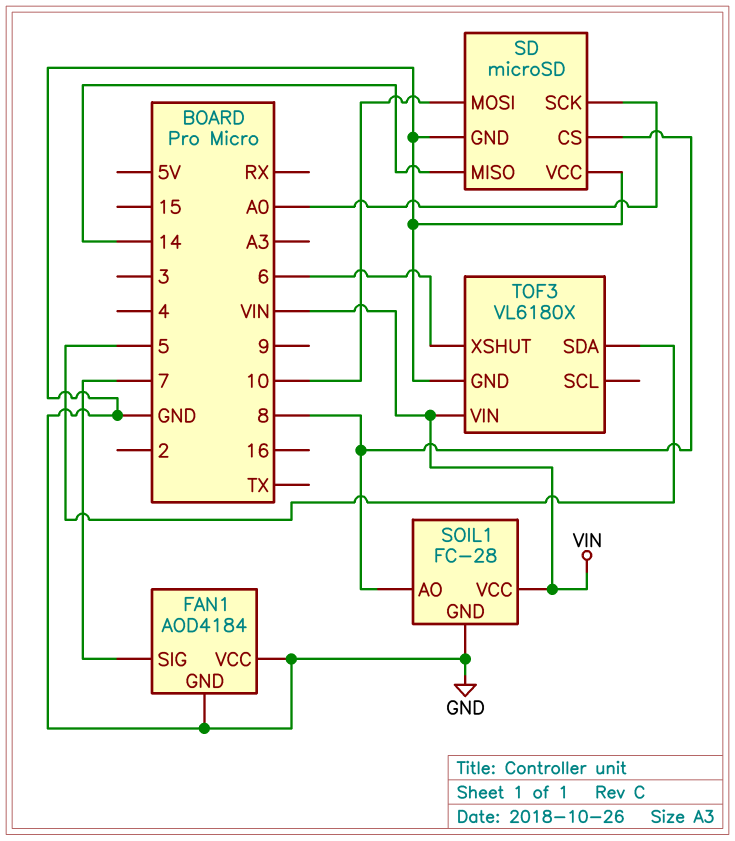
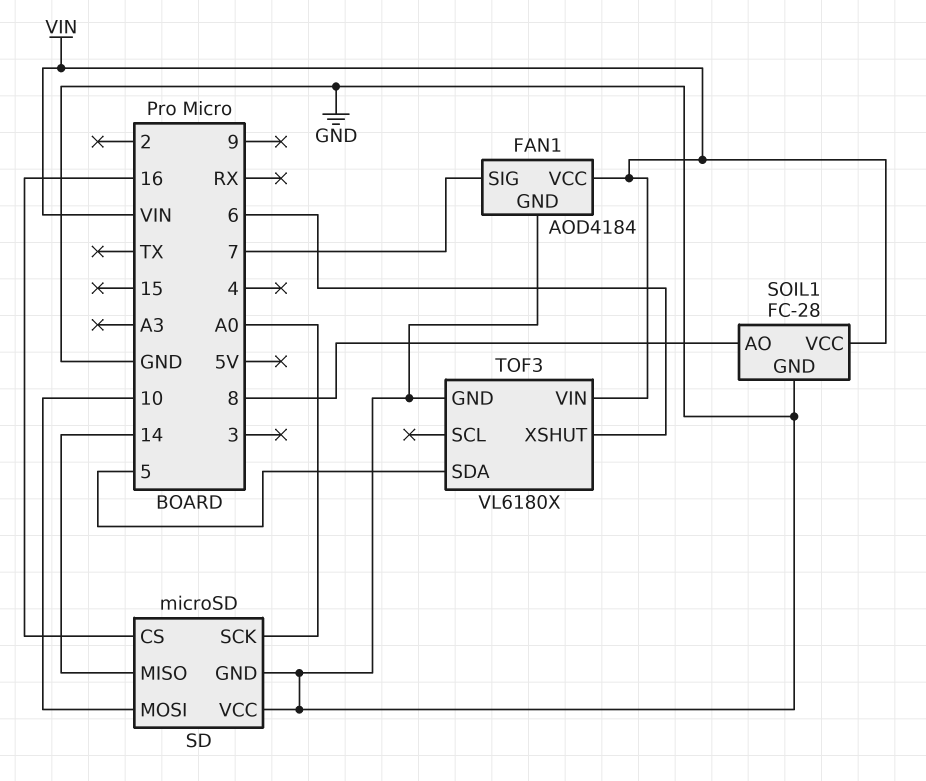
FAN1 pin VCC: GND -> VIN
SD pin CS: 8 -> 16

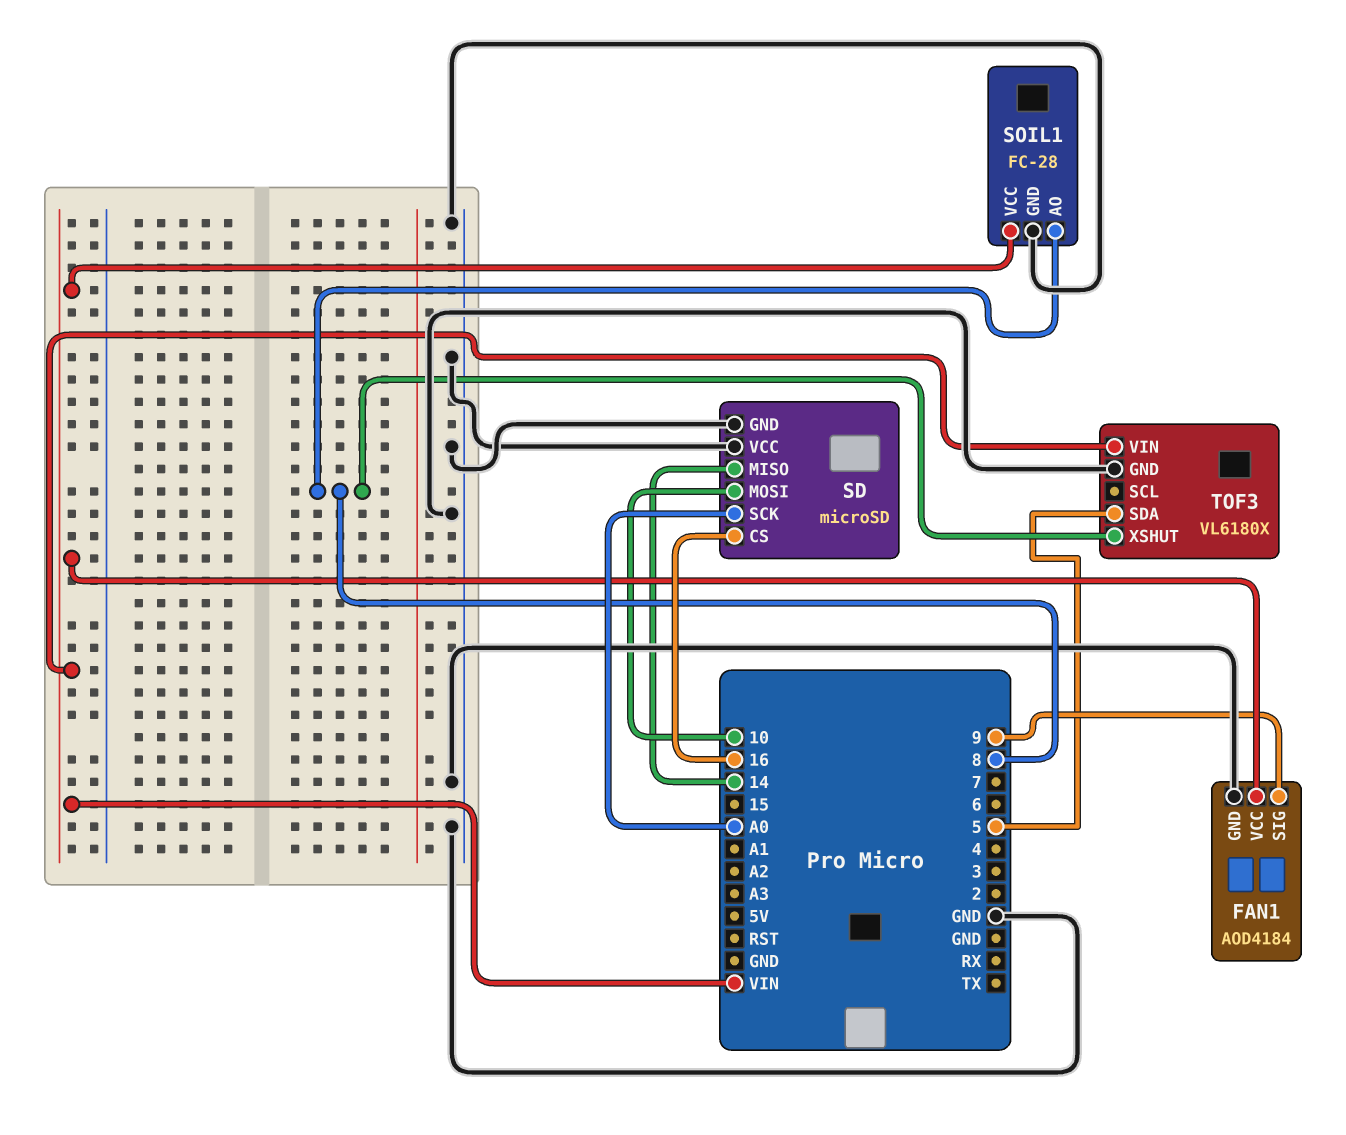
FAN1 pin SIG: 7 -> 9
TOF3 pin XSHUT: 6 -> 8

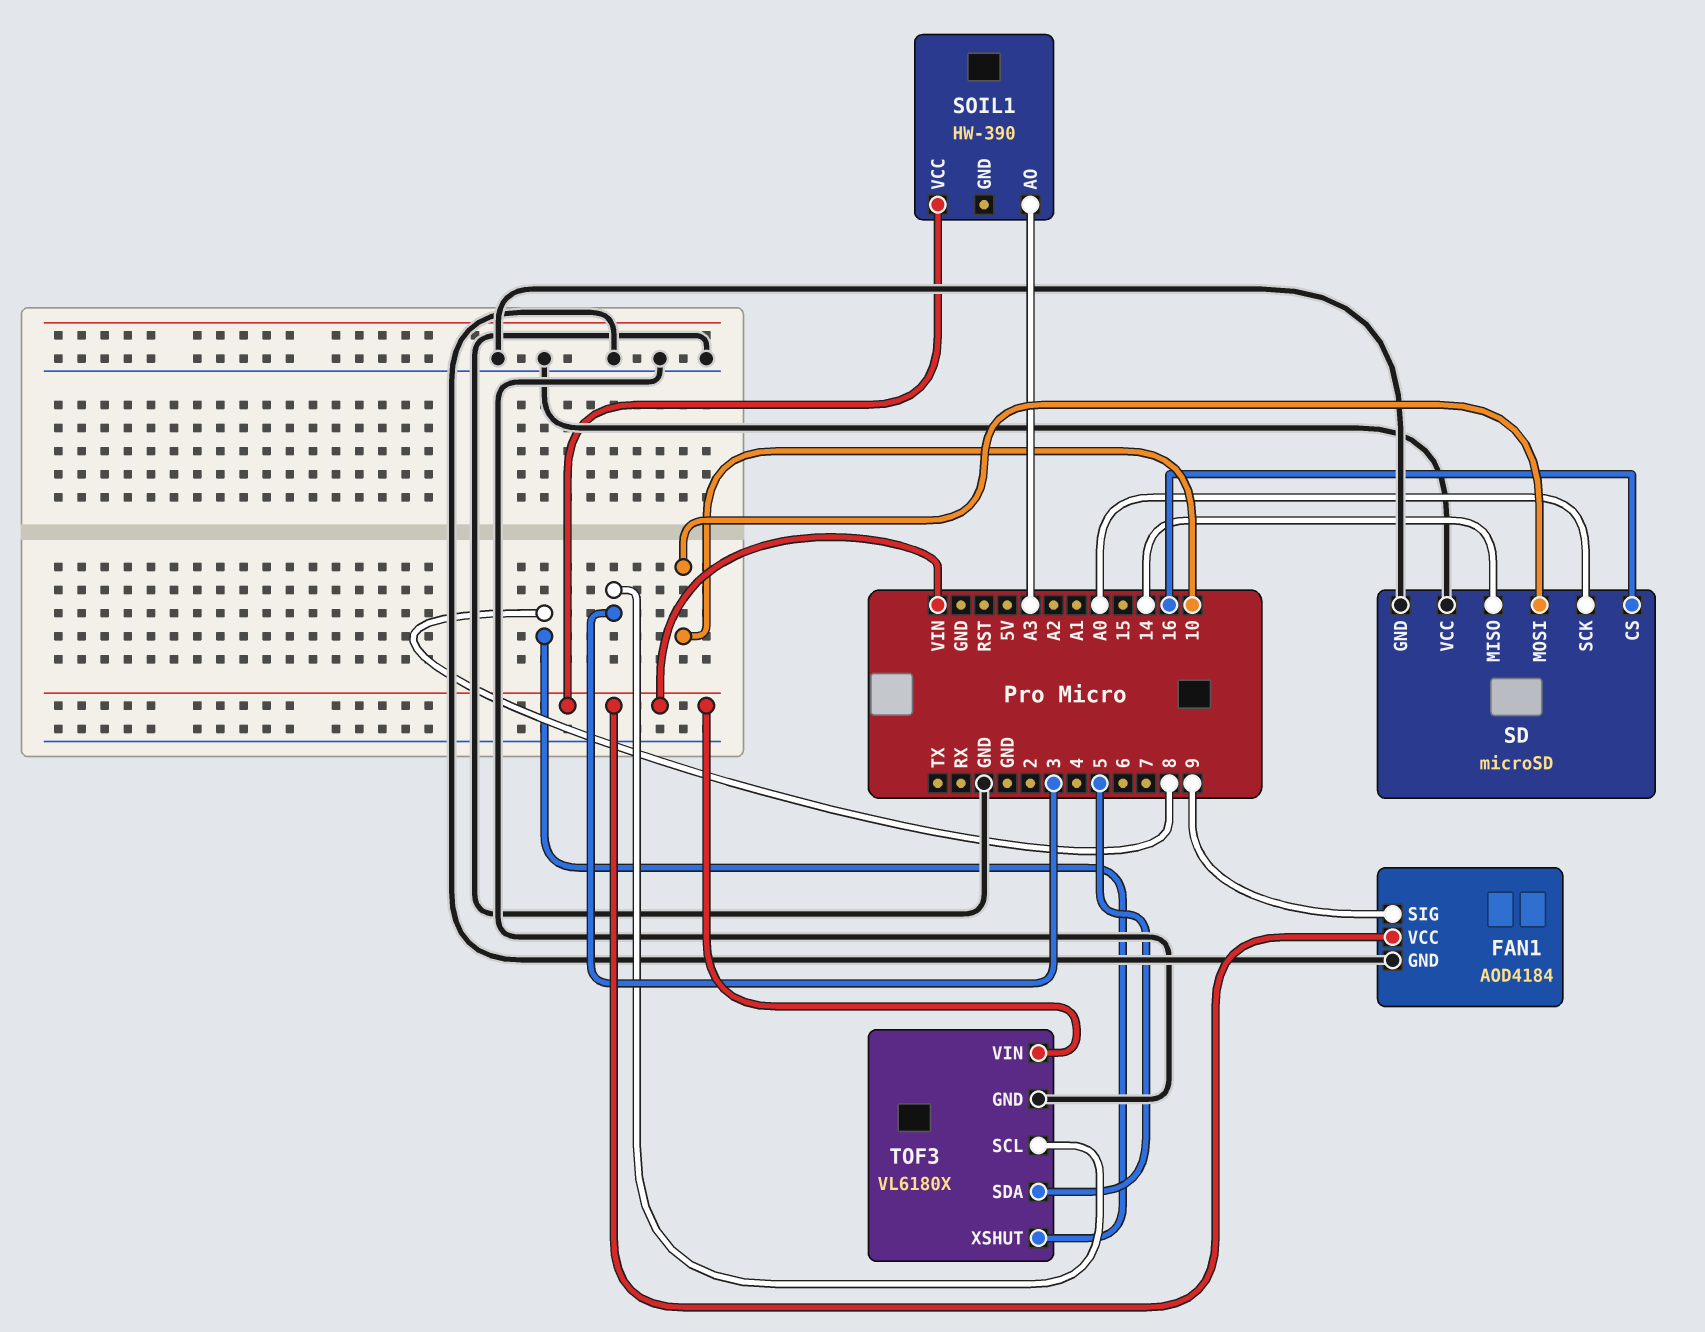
SOIL1: FC-28 -> HW-390
SOIL1 pin AO: 8 -> A3
SOIL1 pin GND: GND -> none
TOF3 pin SCL: none -> 3

